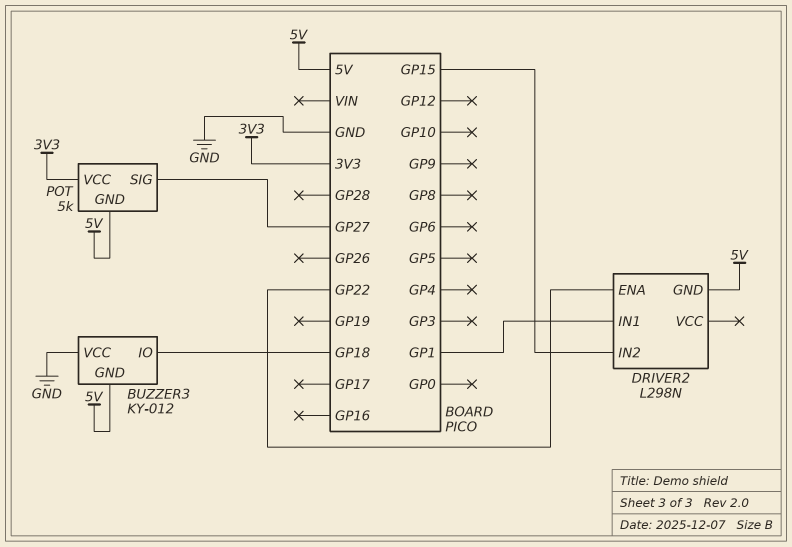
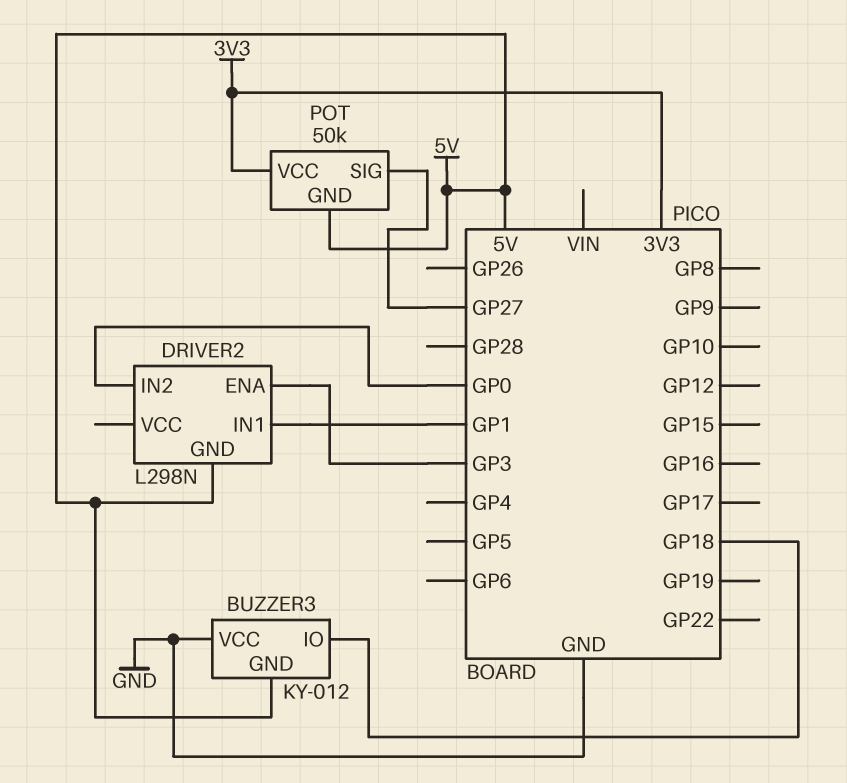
DRIVER2 pin ENA: GP22 -> GP3
DRIVER2 pin IN2: GP15 -> GP0
POT: 5k -> 50k

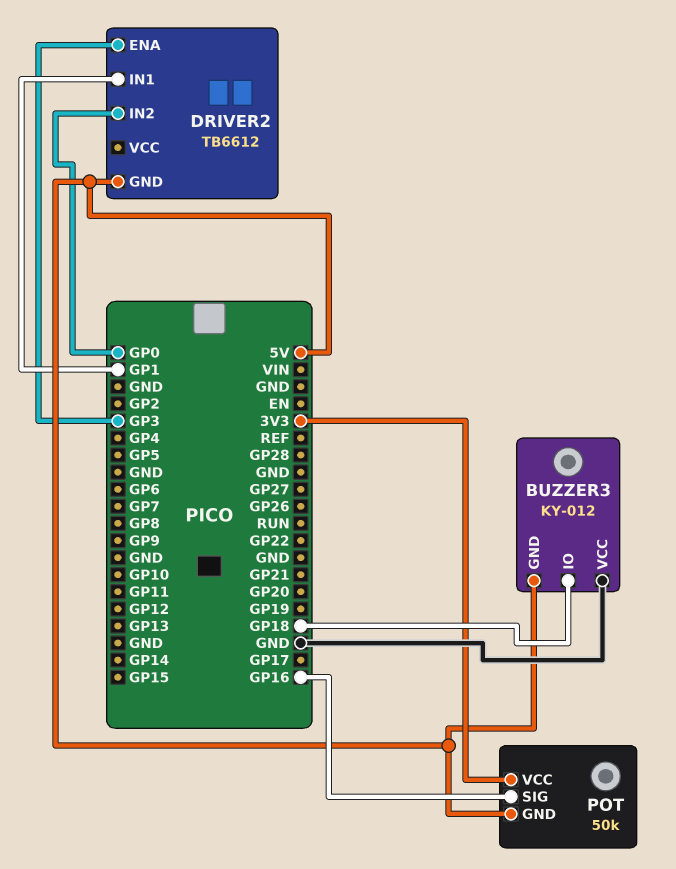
DRIVER2: L298N -> TB6612
POT pin SIG: GP27 -> GP16

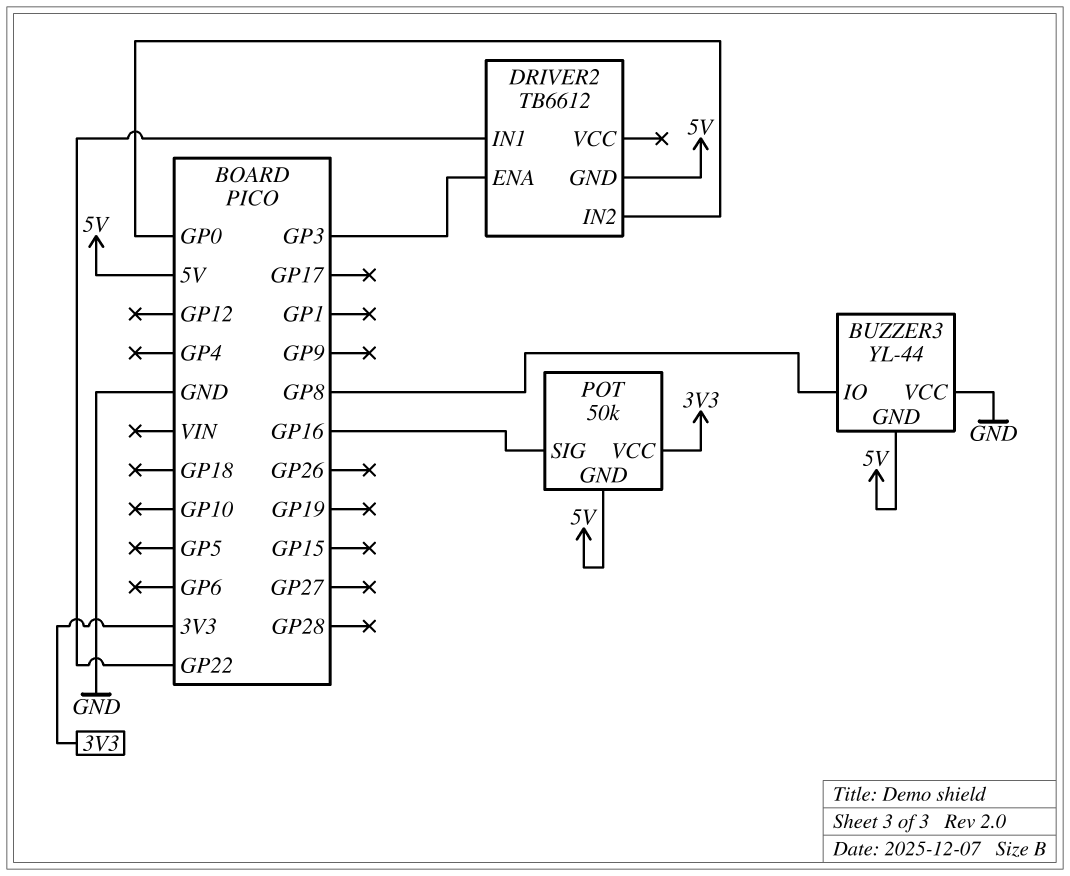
BUZZER3: KY-012 -> YL-44
BUZZER3 pin IO: GP18 -> GP8
DRIVER2 pin IN1: GP1 -> GP22

